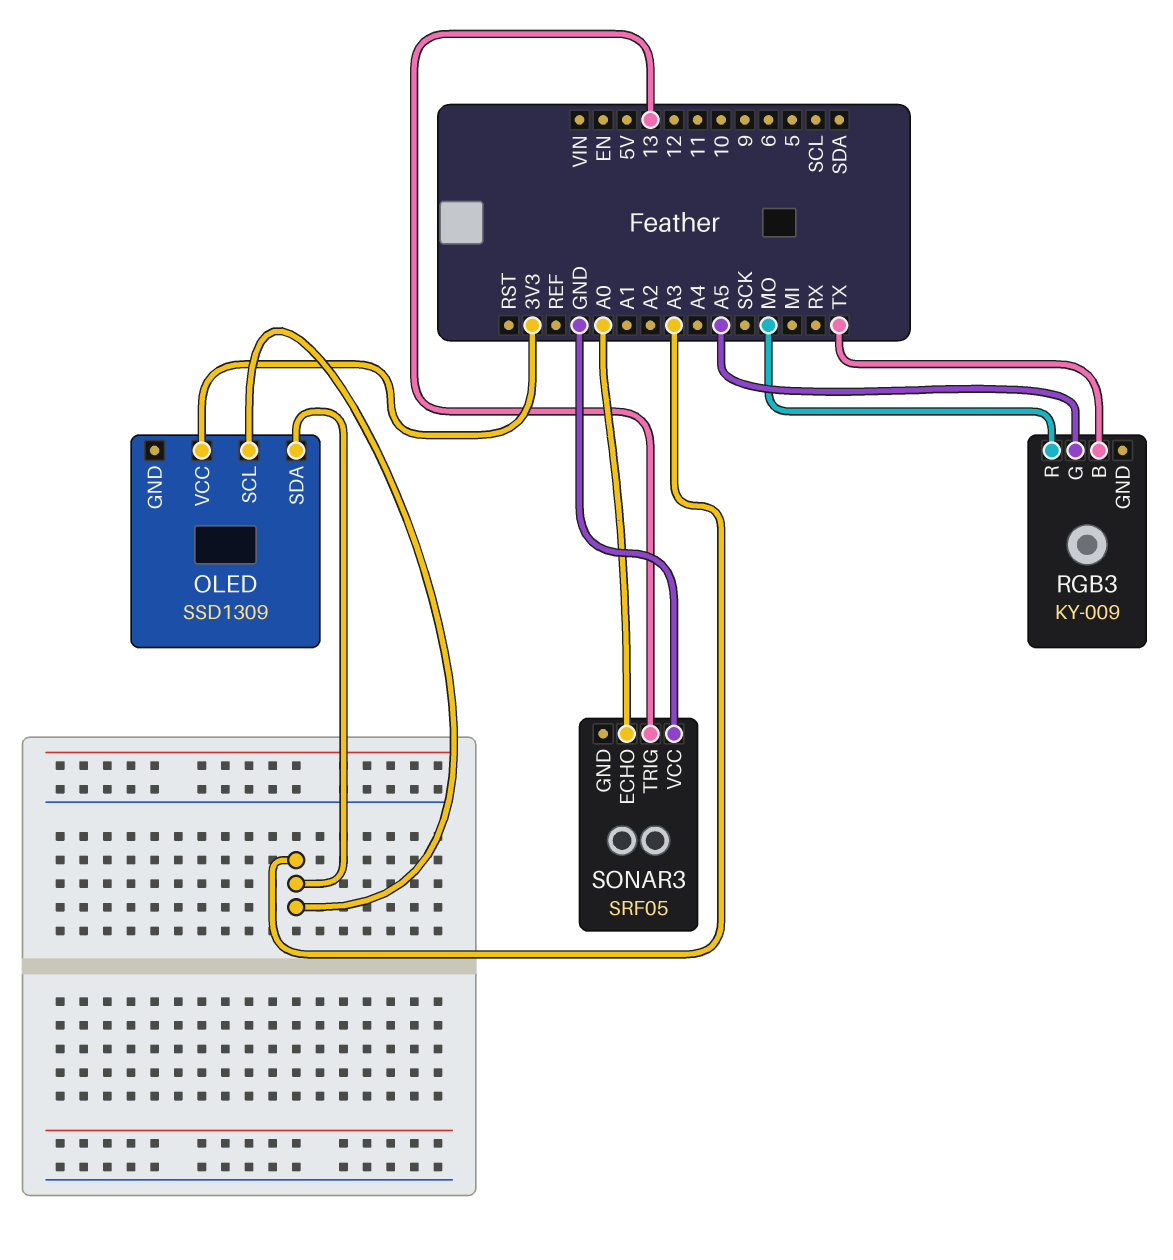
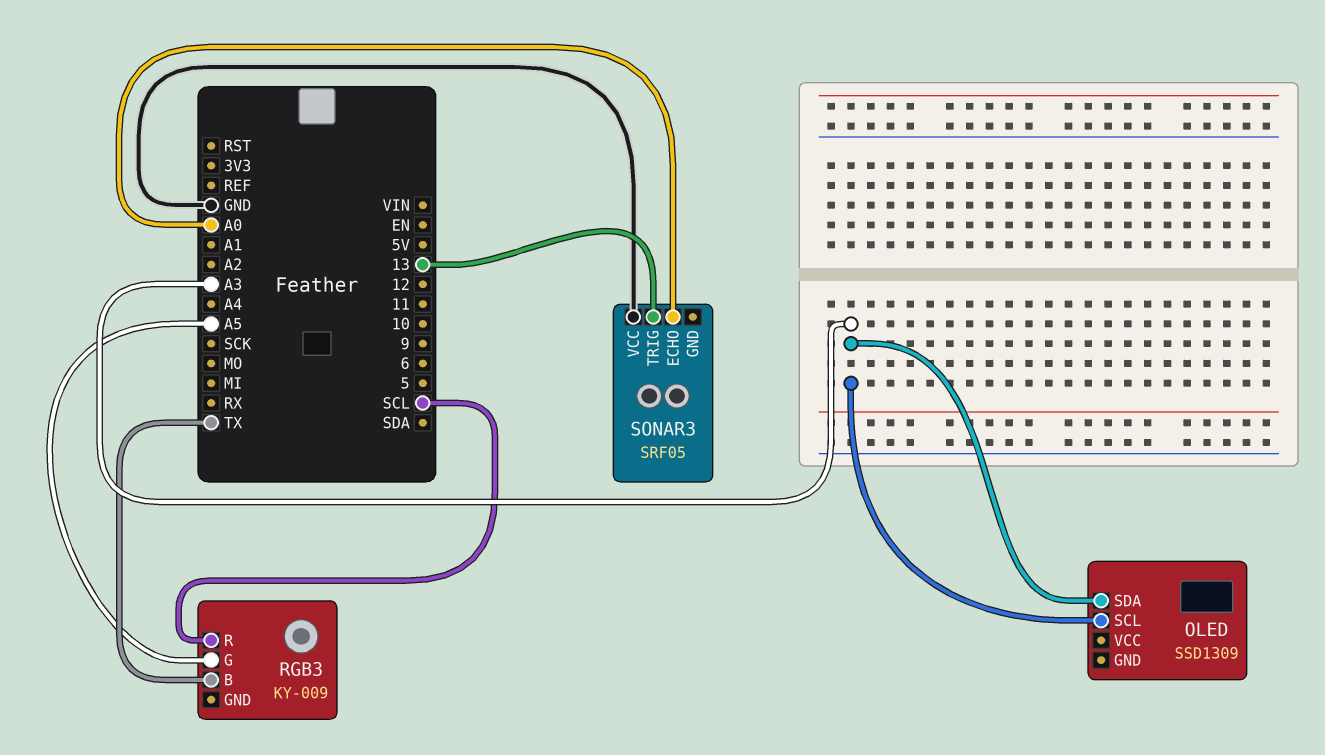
OLED pin VCC: 3V3 -> none
RGB3 pin R: MO -> SCL

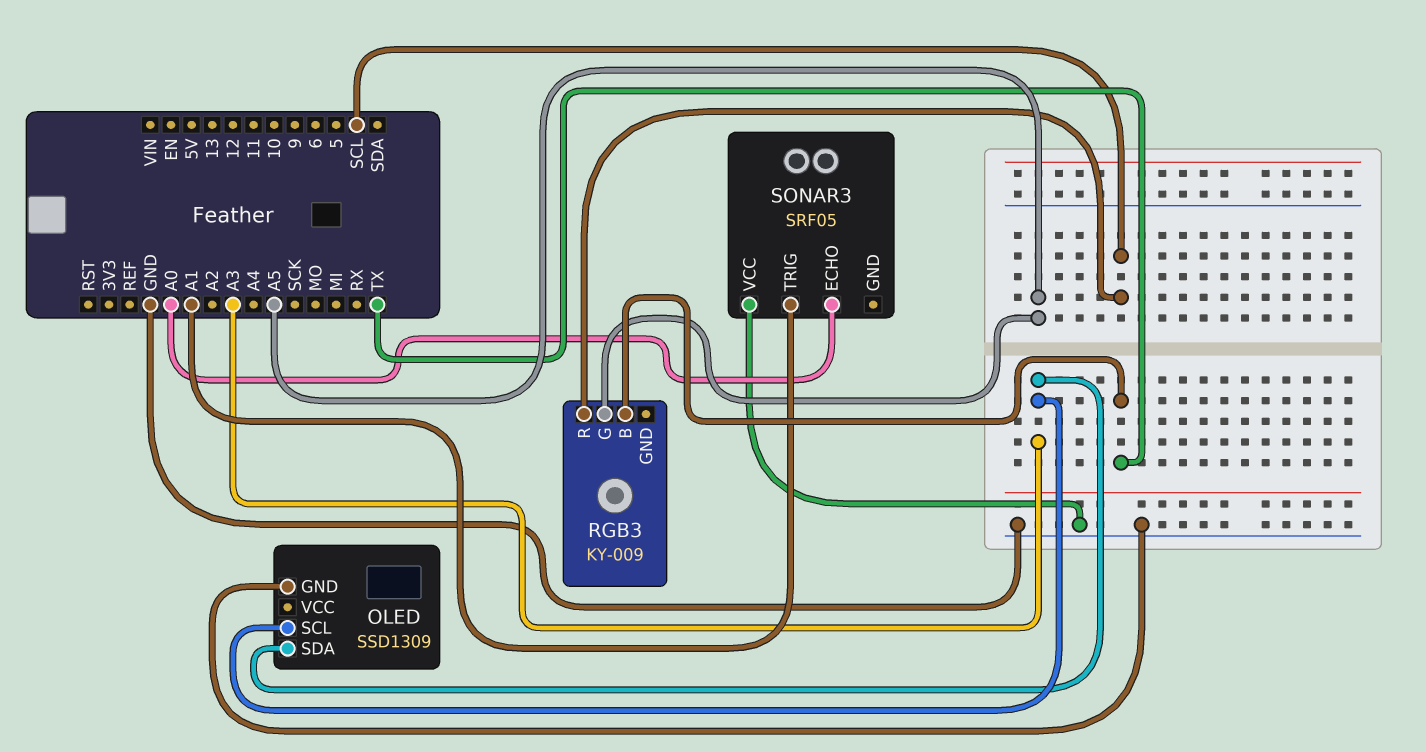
OLED pin GND: none -> GND
SONAR3 pin TRIG: 13 -> A1

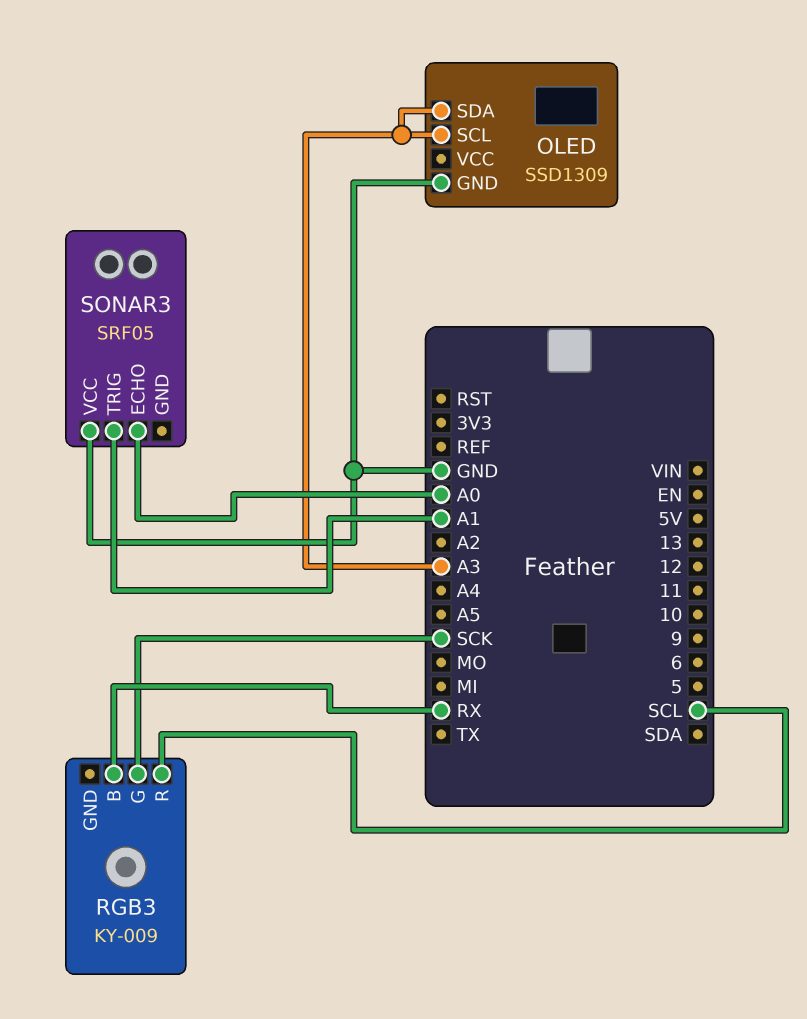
RGB3 pin B: TX -> RX
RGB3 pin G: A5 -> SCK

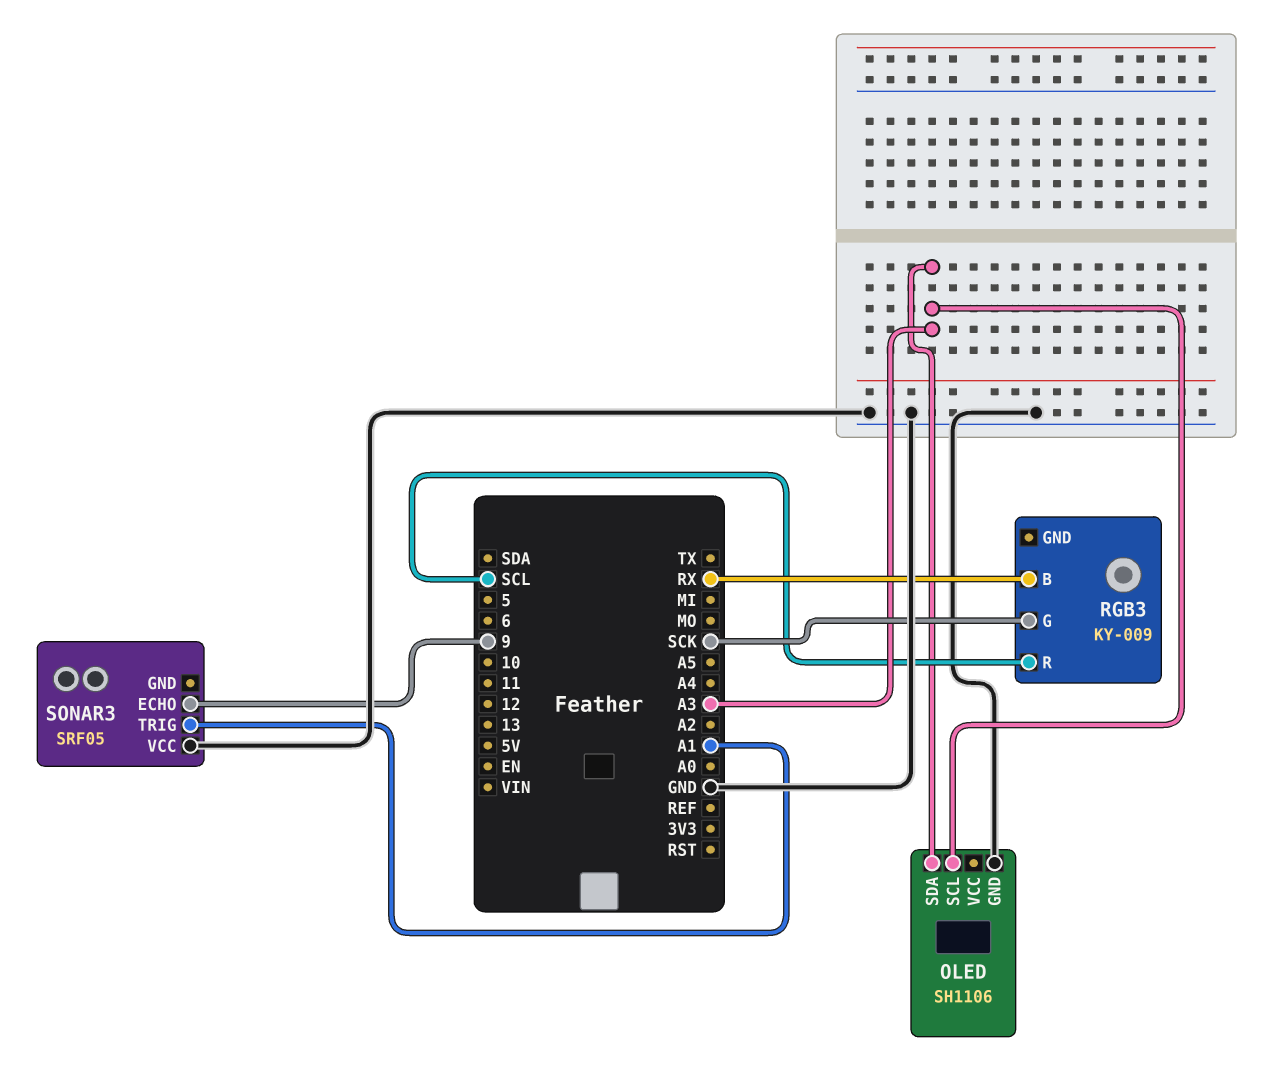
OLED: SSD1309 -> SH1106
SONAR3 pin ECHO: A0 -> 9

